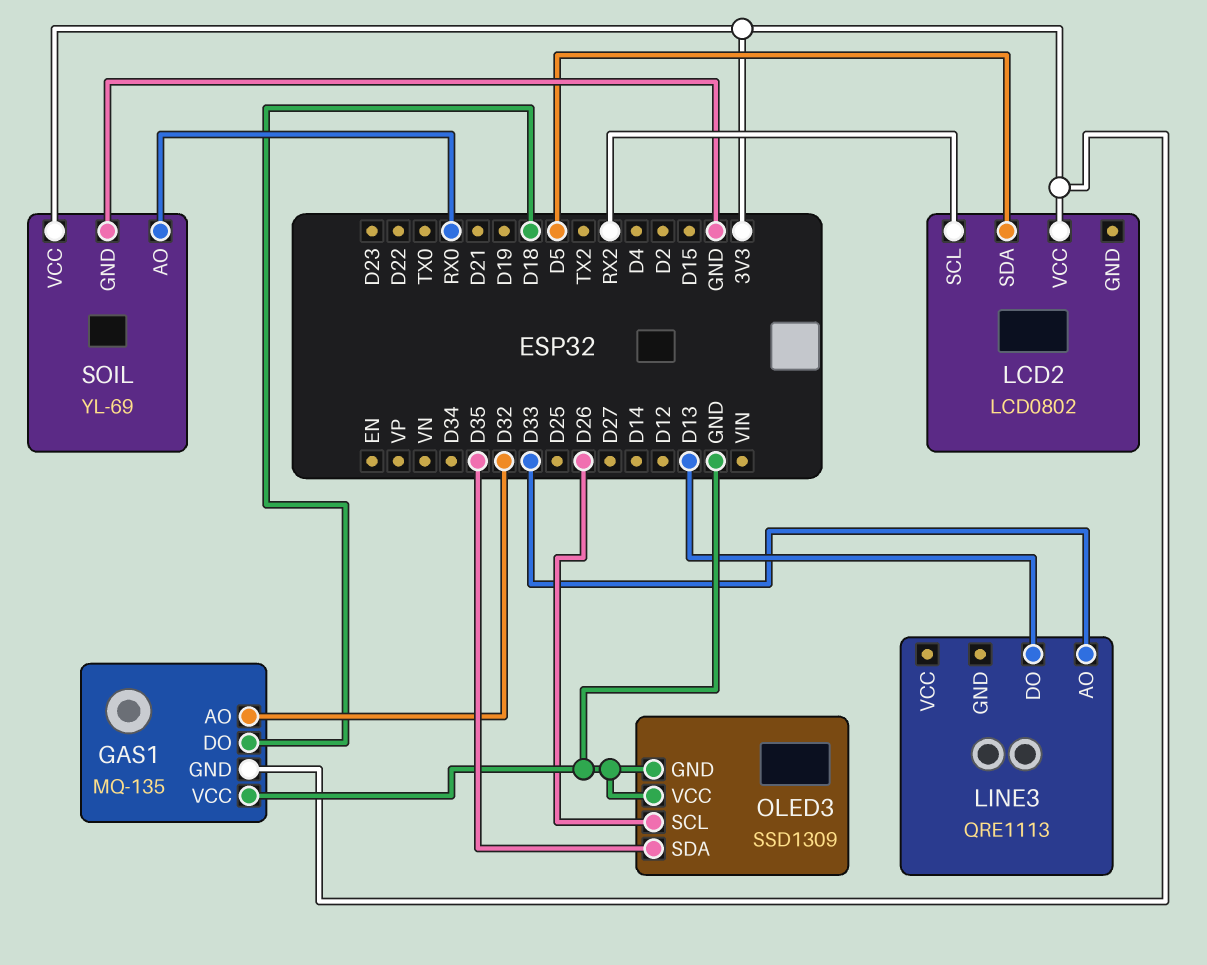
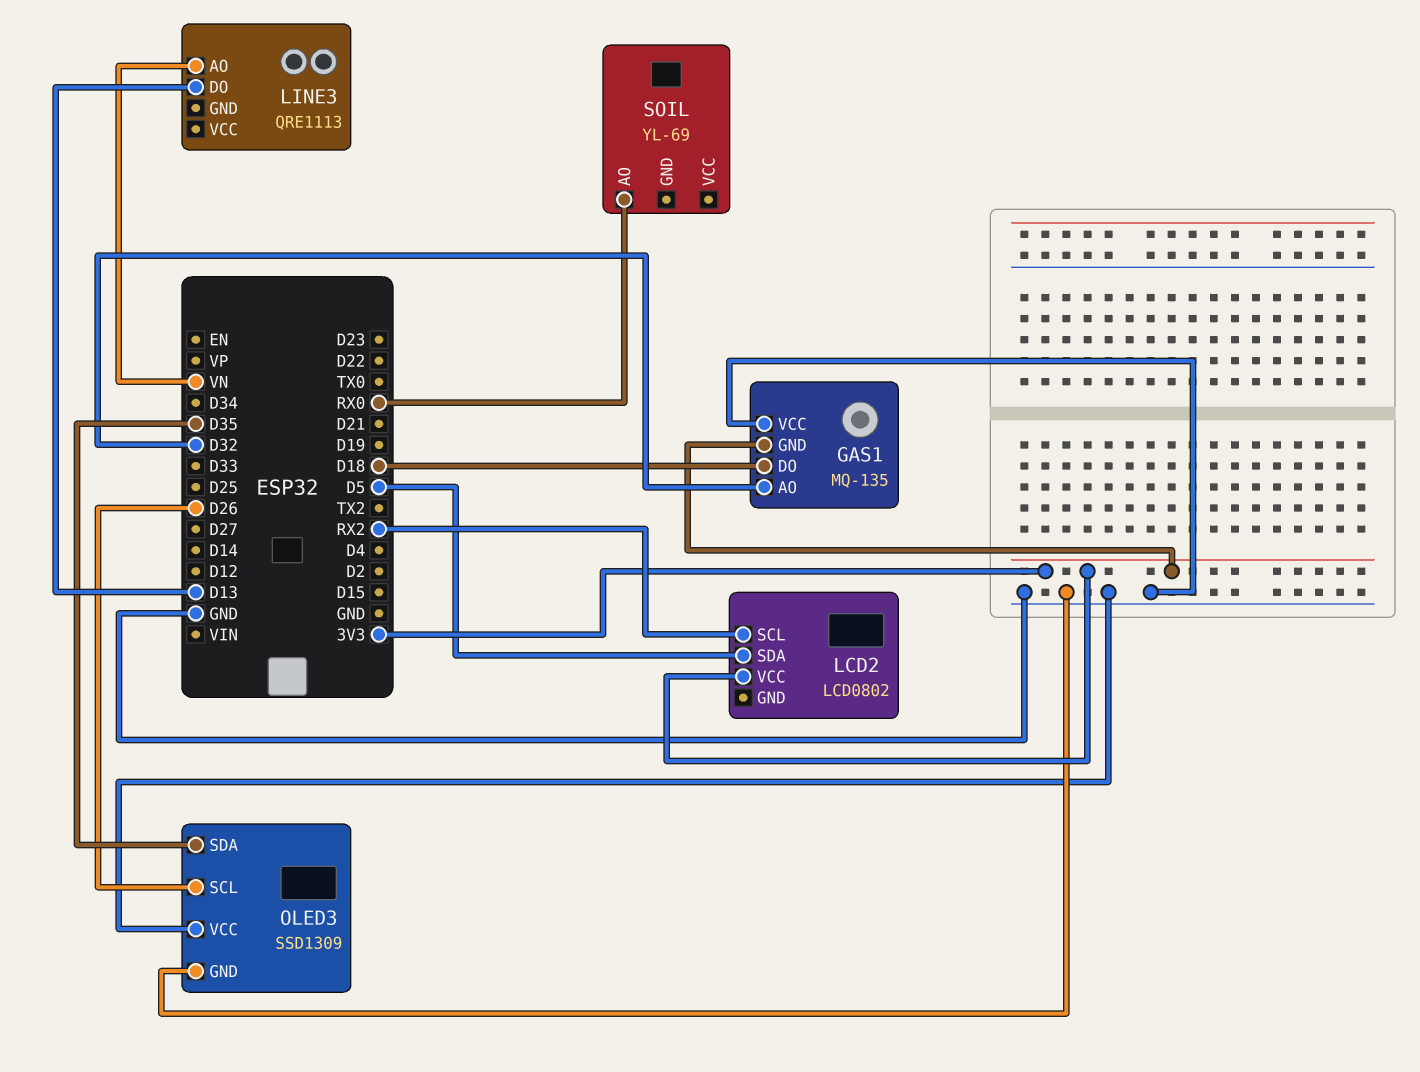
LINE3 pin AO: D33 -> VN
SOIL pin GND: GND -> none
SOIL pin VCC: 3V3 -> none

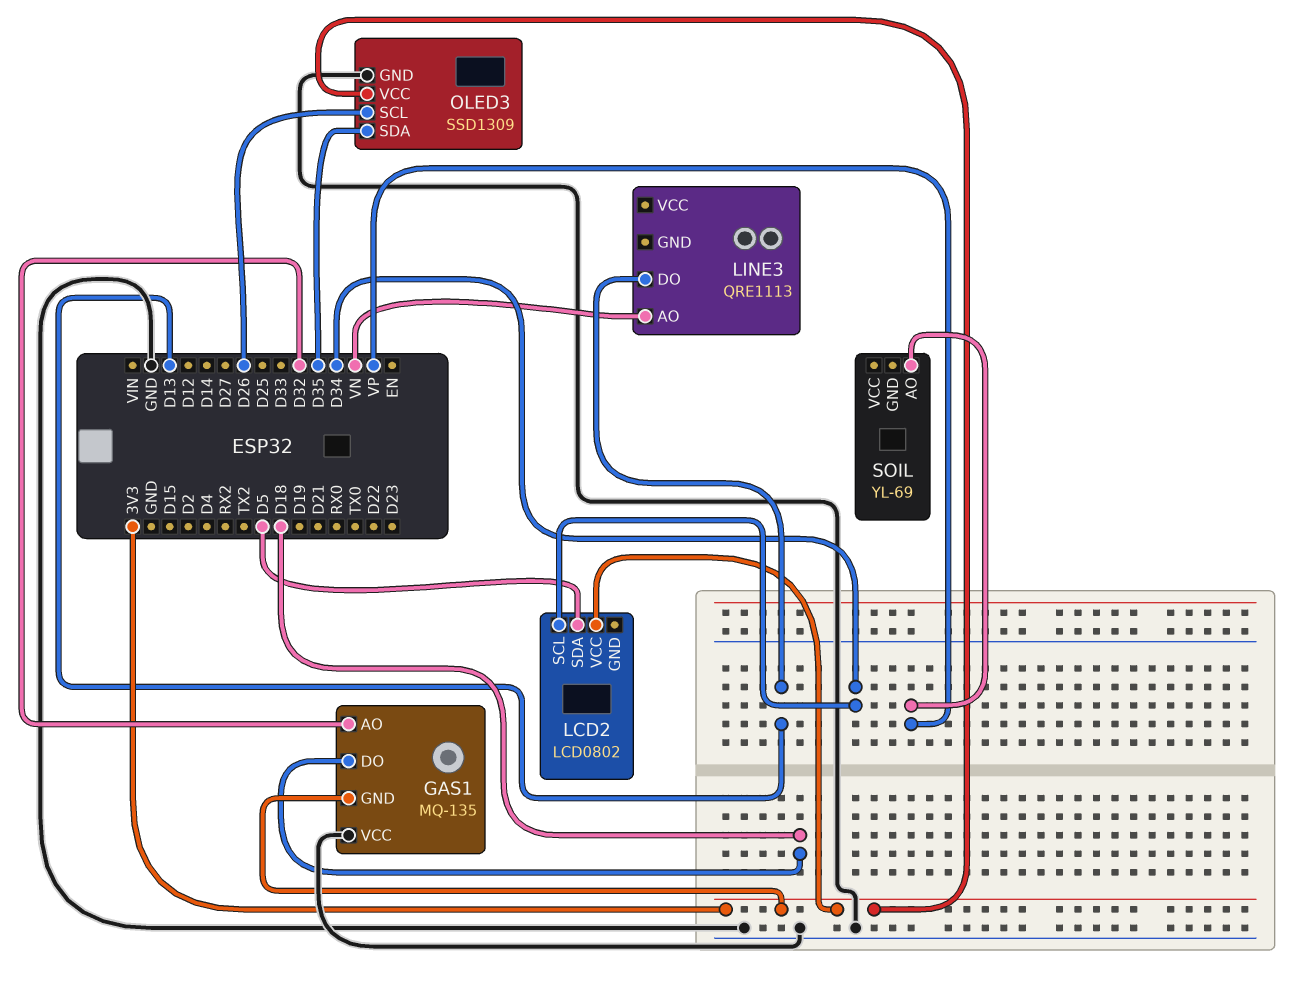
LCD2 pin SCL: RX2 -> D34
OLED3 pin VCC: GND -> 3V3
SOIL pin AO: RX0 -> VP

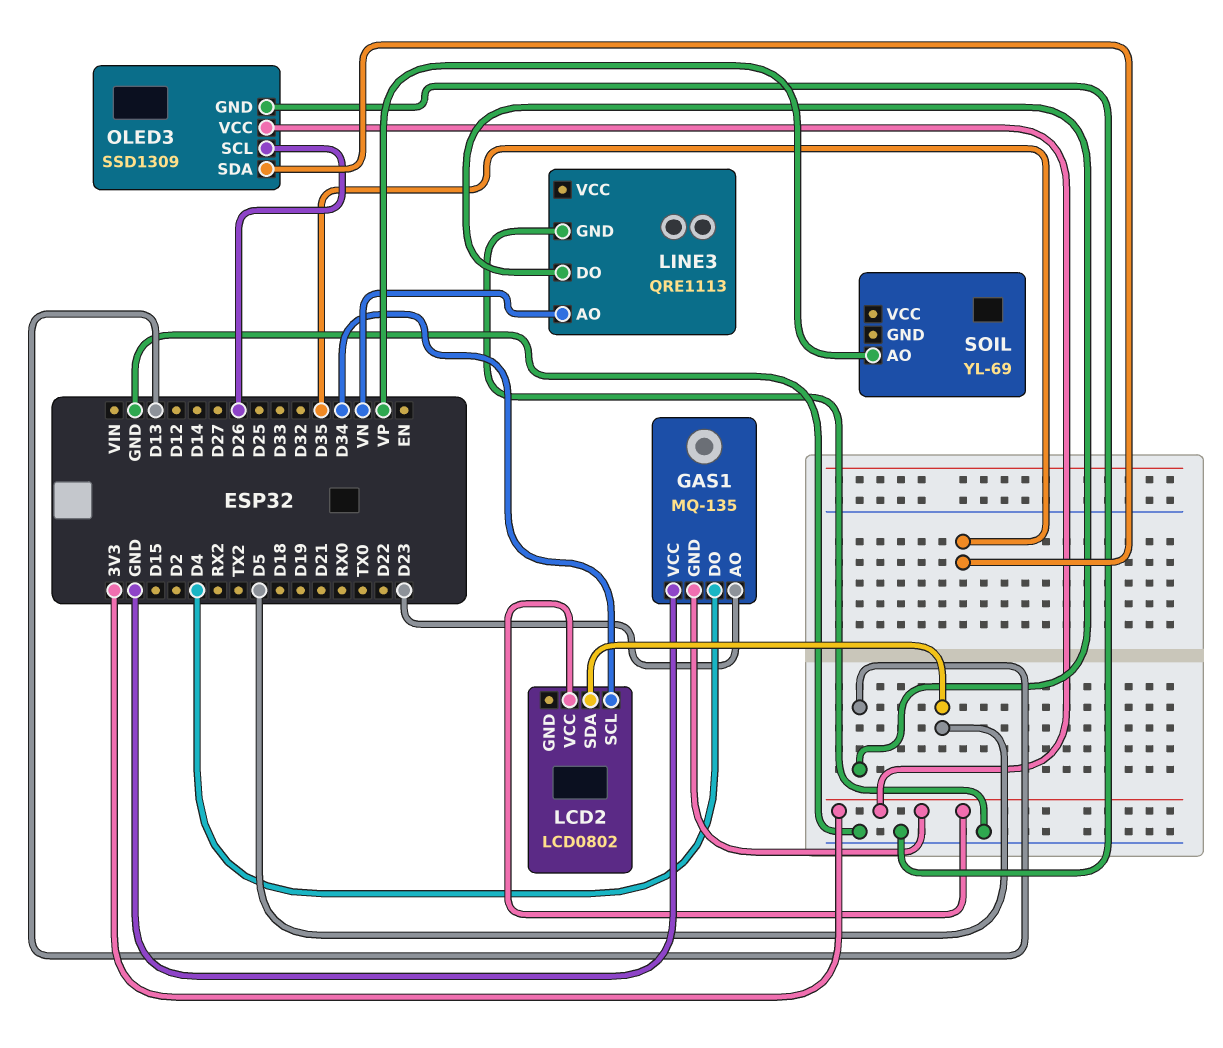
GAS1 pin AO: D32 -> D23
GAS1 pin DO: D18 -> D4
LINE3 pin GND: none -> GND

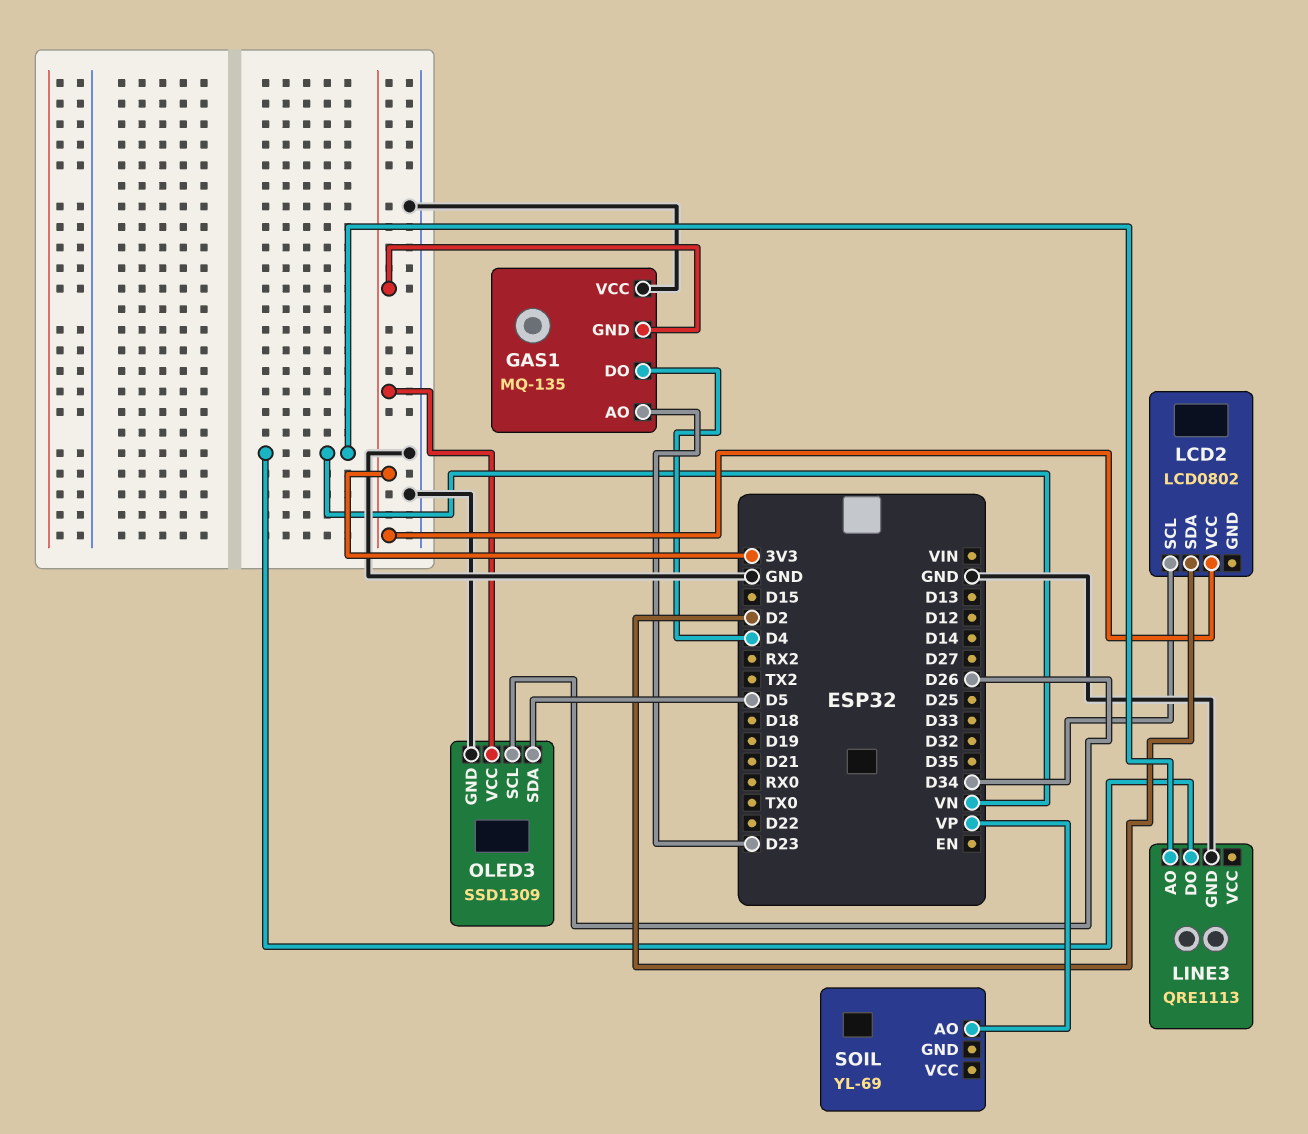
LCD2 pin SDA: D5 -> D2
LINE3 pin DO: D13 -> VN
OLED3 pin SDA: D35 -> D5

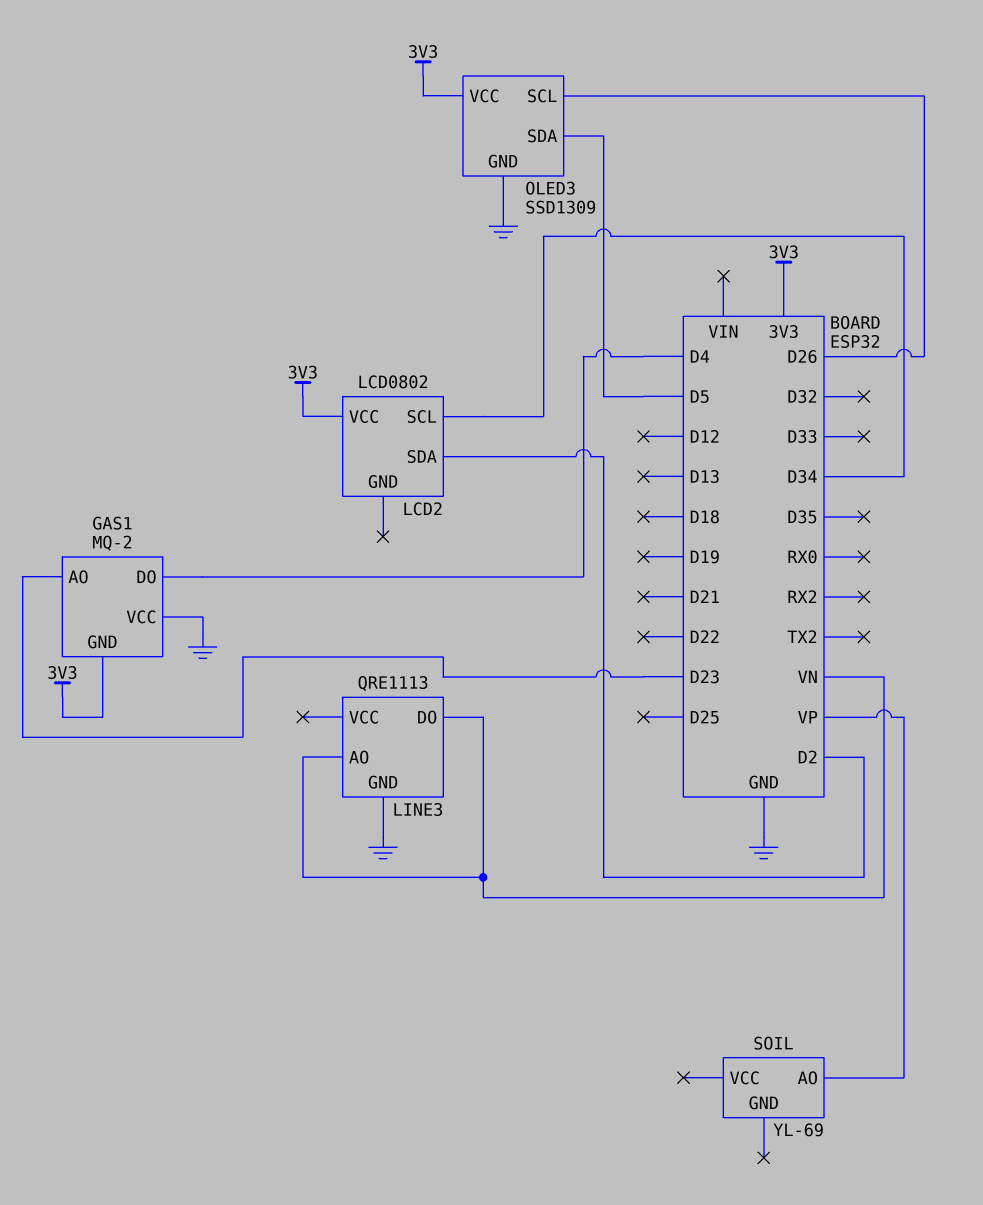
GAS1: MQ-135 -> MQ-2

